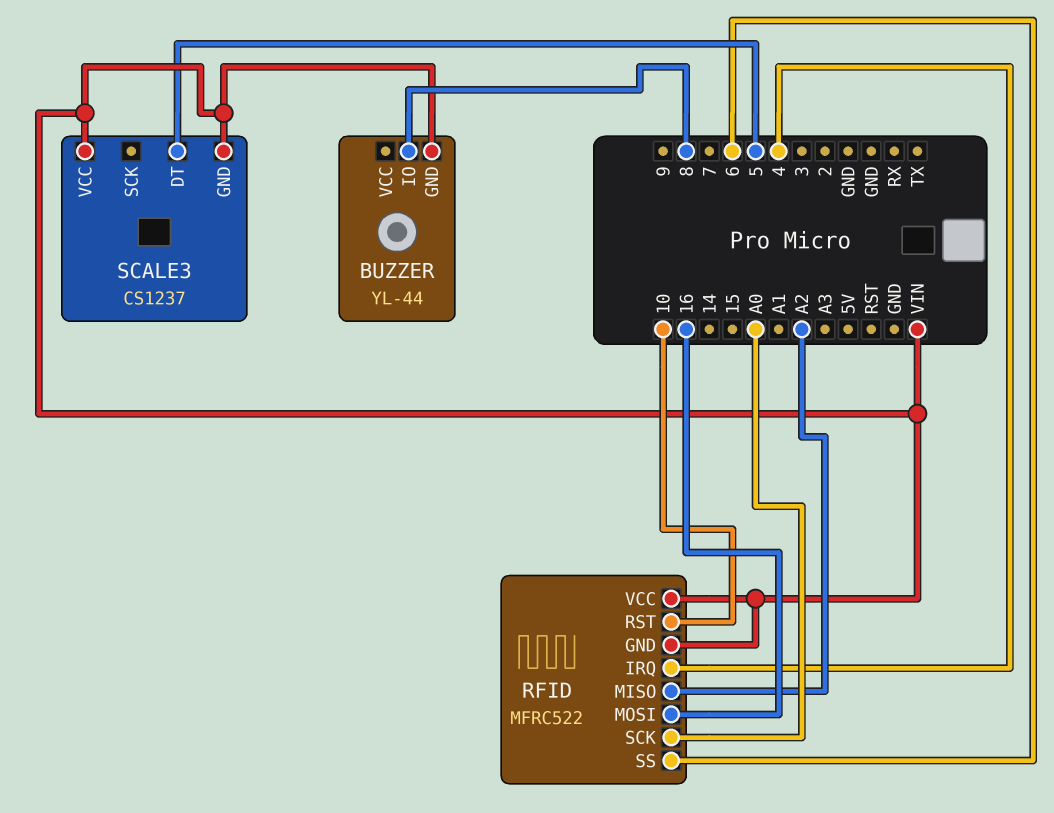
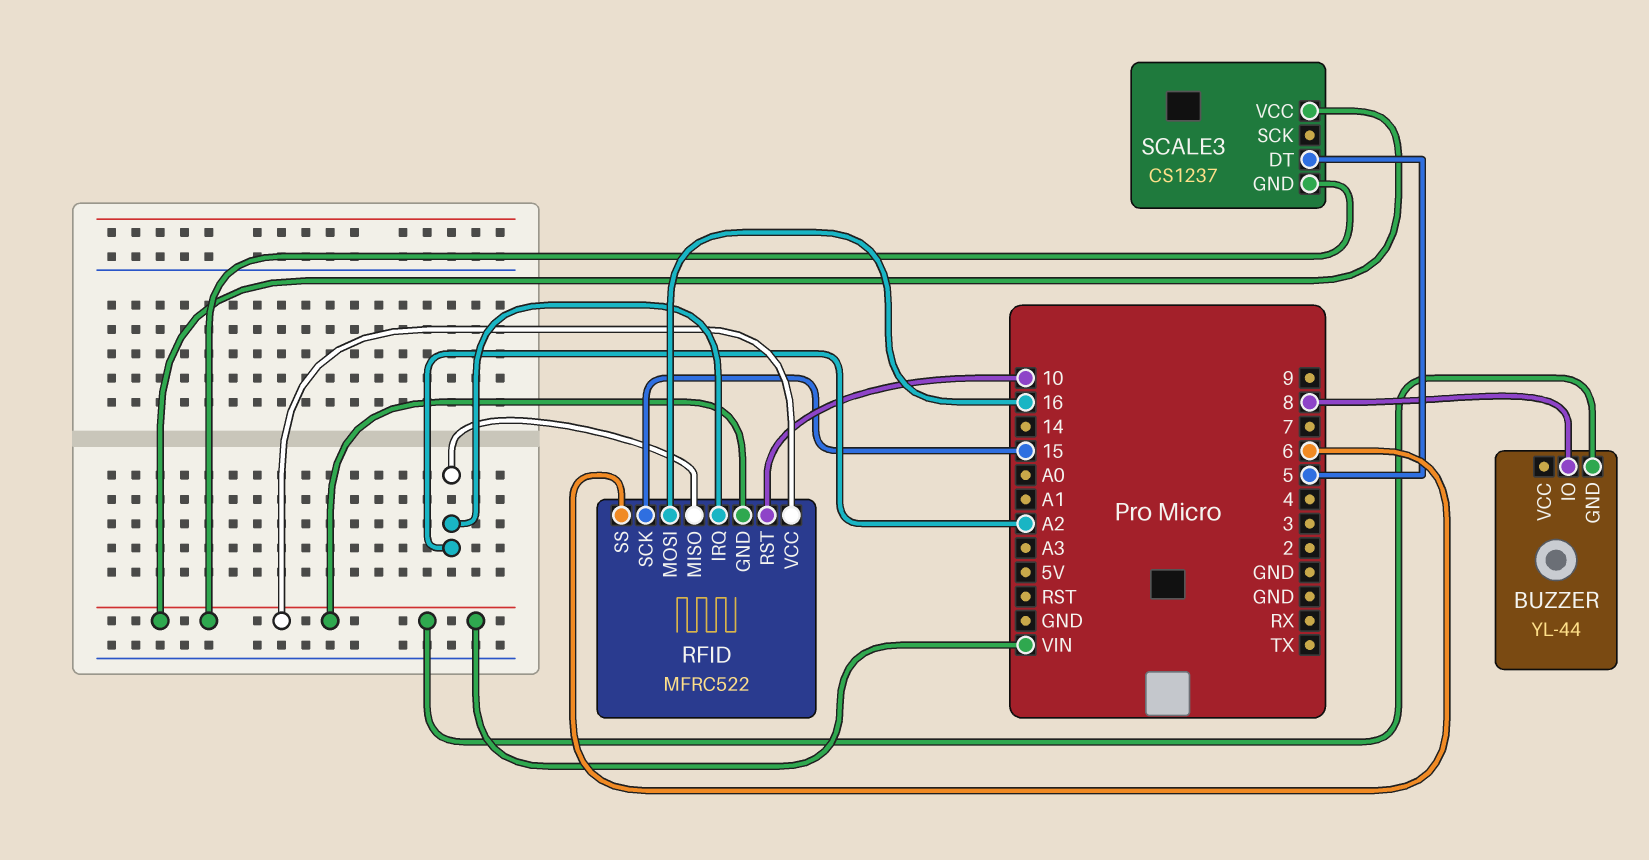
RFID pin IRQ: 4 -> A2
RFID pin SCK: A0 -> 15

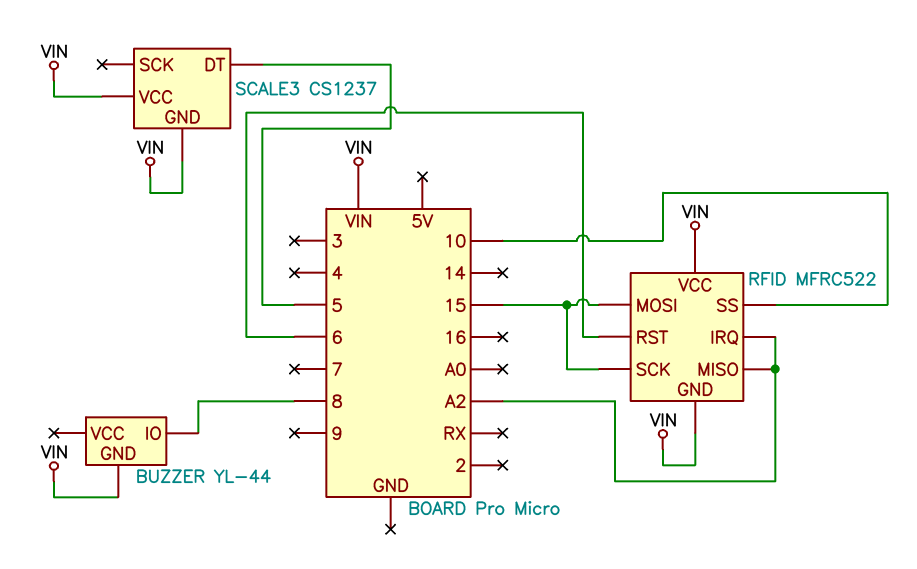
RFID pin MOSI: 16 -> 15
RFID pin RST: 10 -> 6
RFID pin SS: 6 -> 10

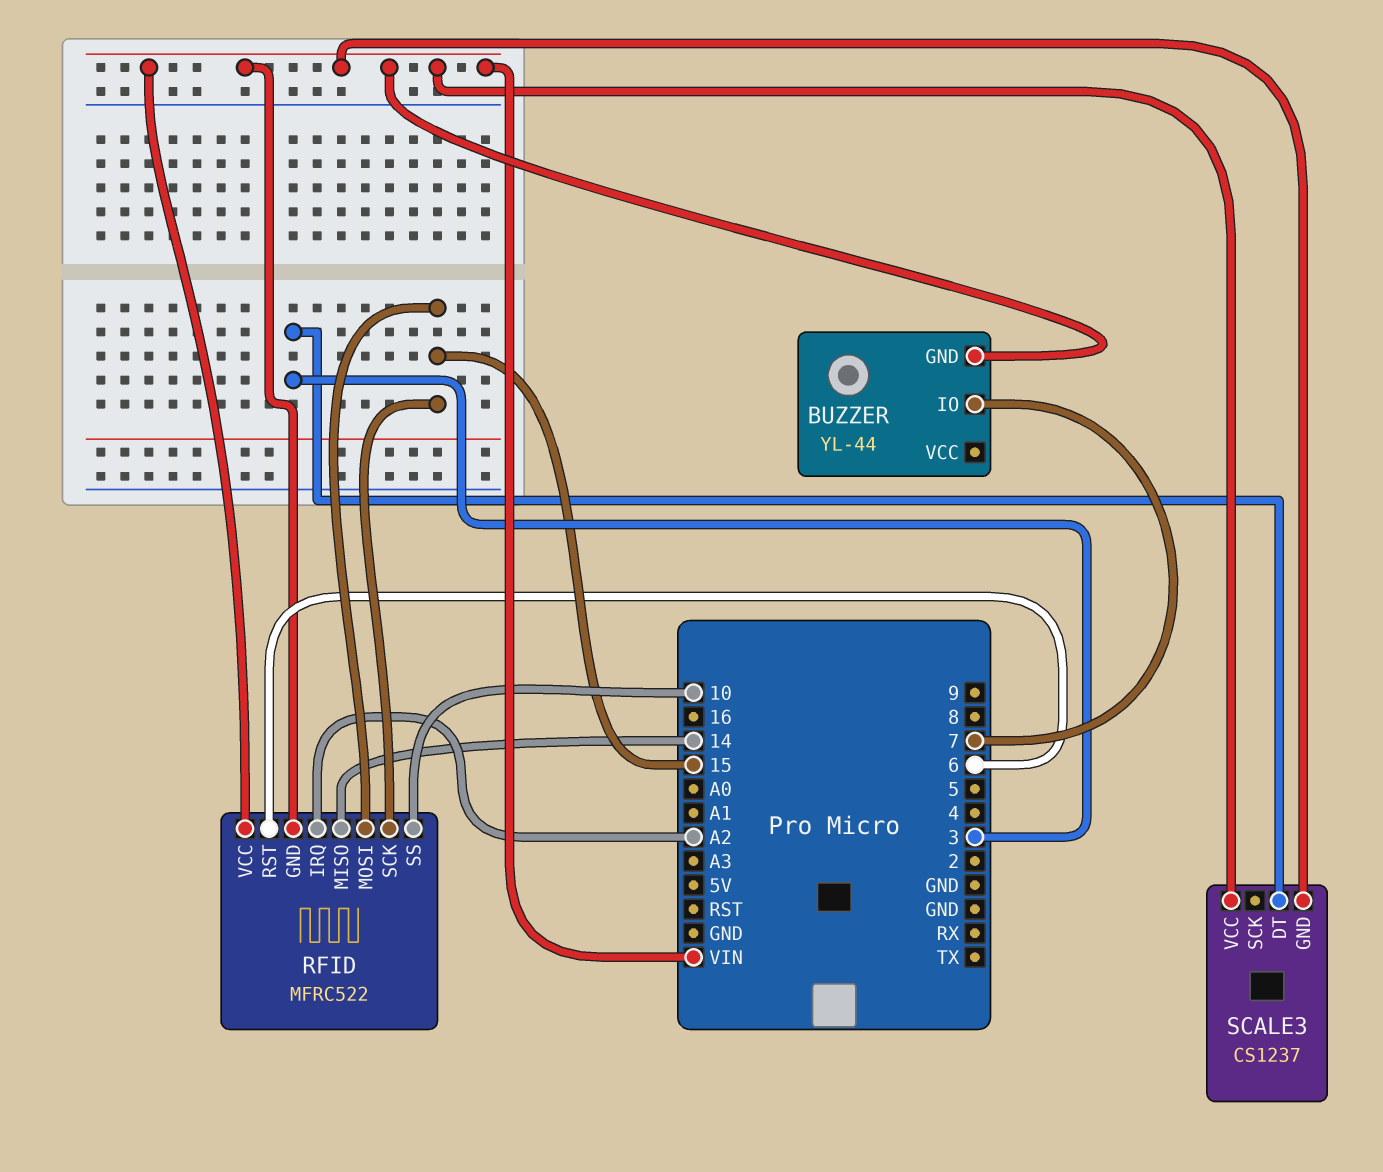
BUZZER pin IO: 8 -> 7
RFID pin MISO: A2 -> 14
SCALE3 pin DT: 5 -> 3

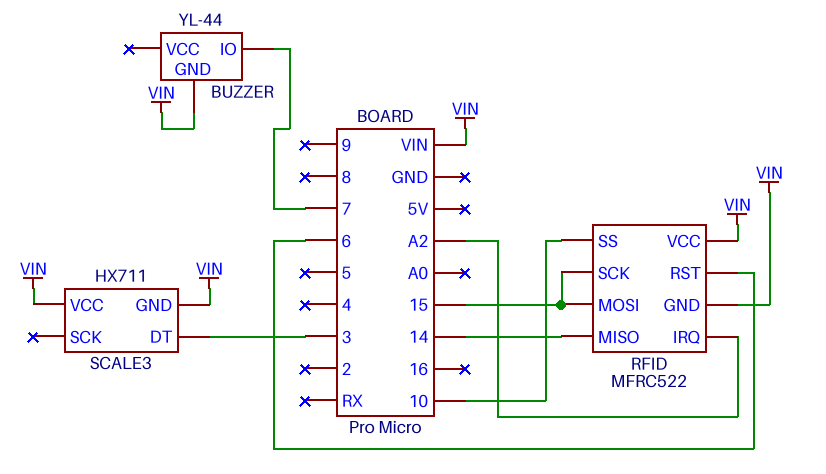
SCALE3: CS1237 -> HX711

